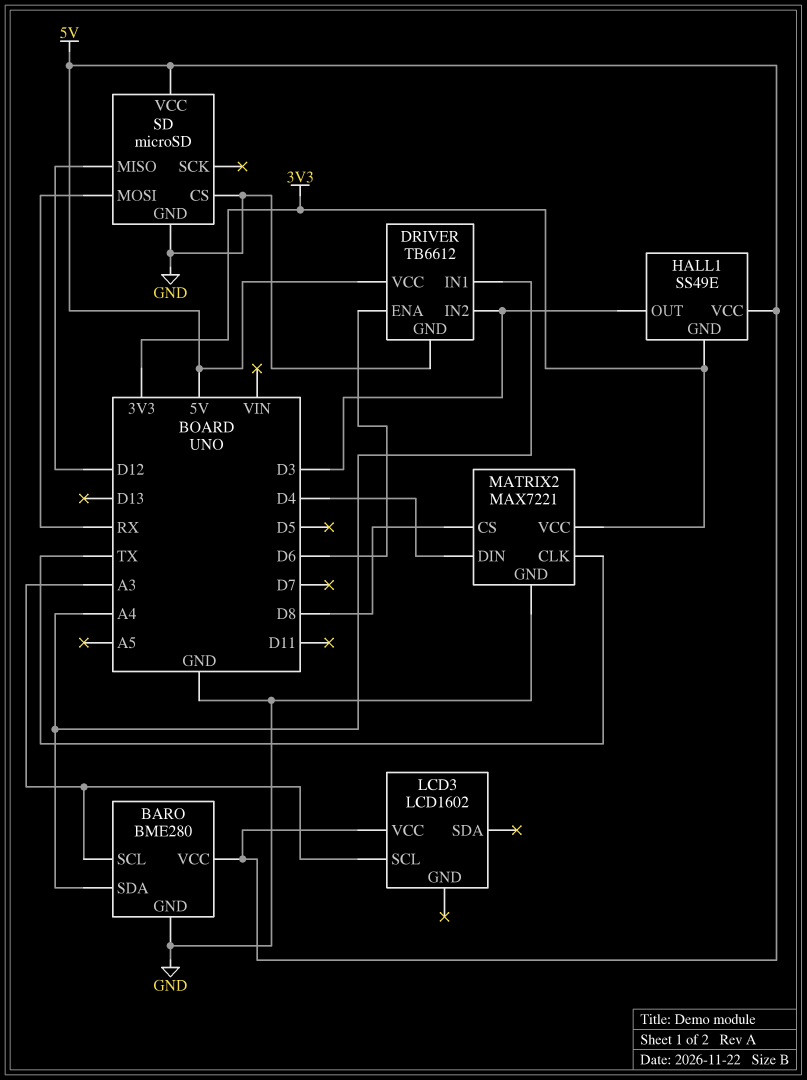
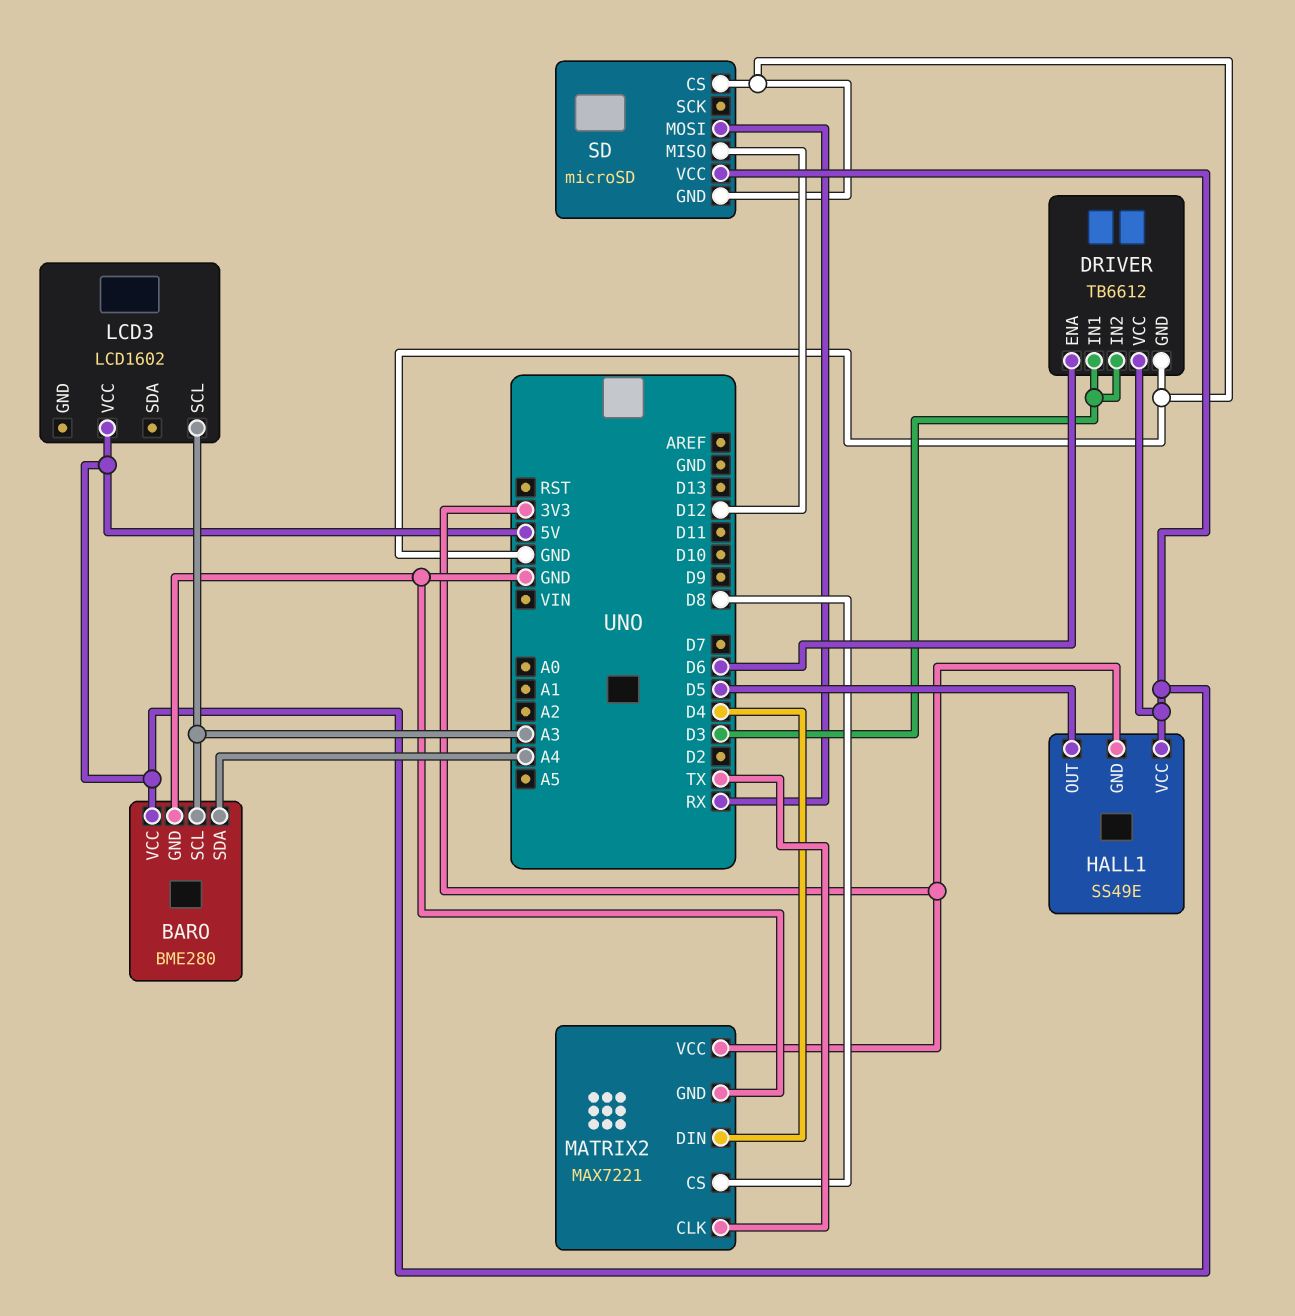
DRIVER pin IN1: A4 -> D3
HALL1 pin OUT: D3 -> D5

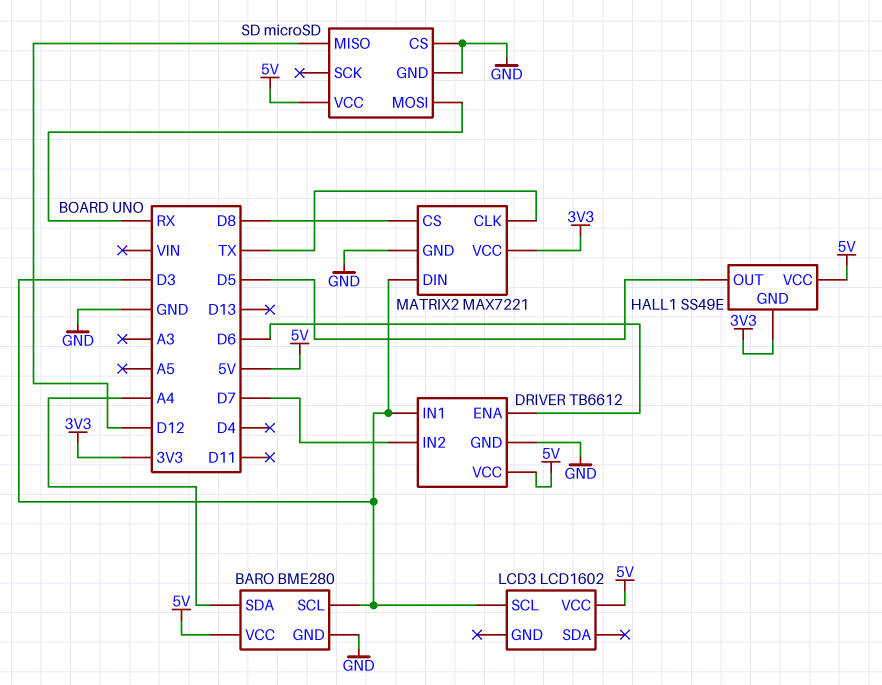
BARO pin SCL: A3 -> D3
DRIVER pin IN2: D3 -> D7
LCD3 pin SCL: A3 -> D3
MATRIX2 pin DIN: D4 -> D3

